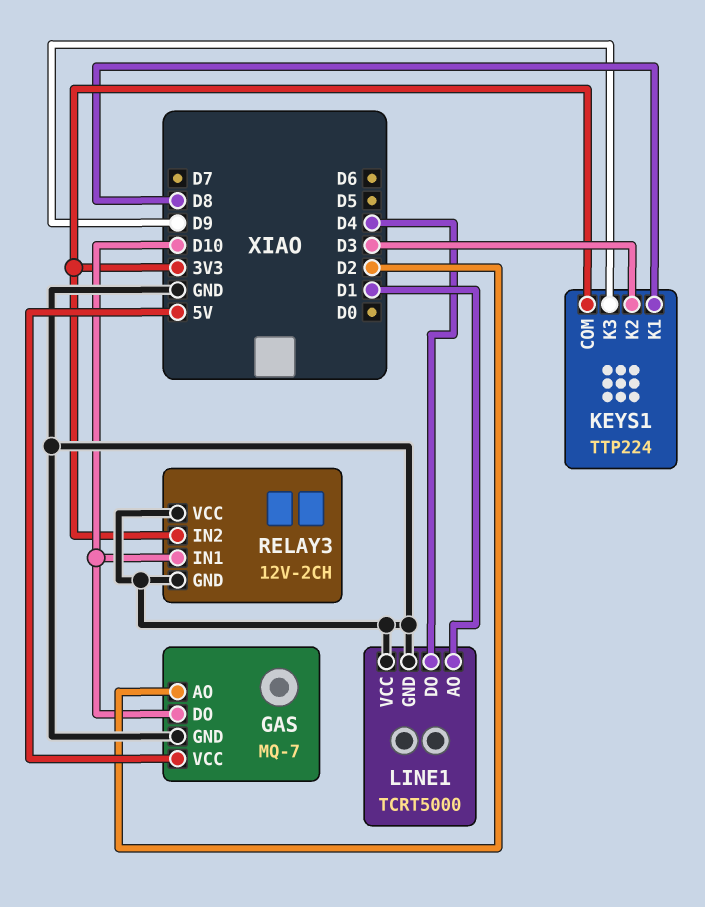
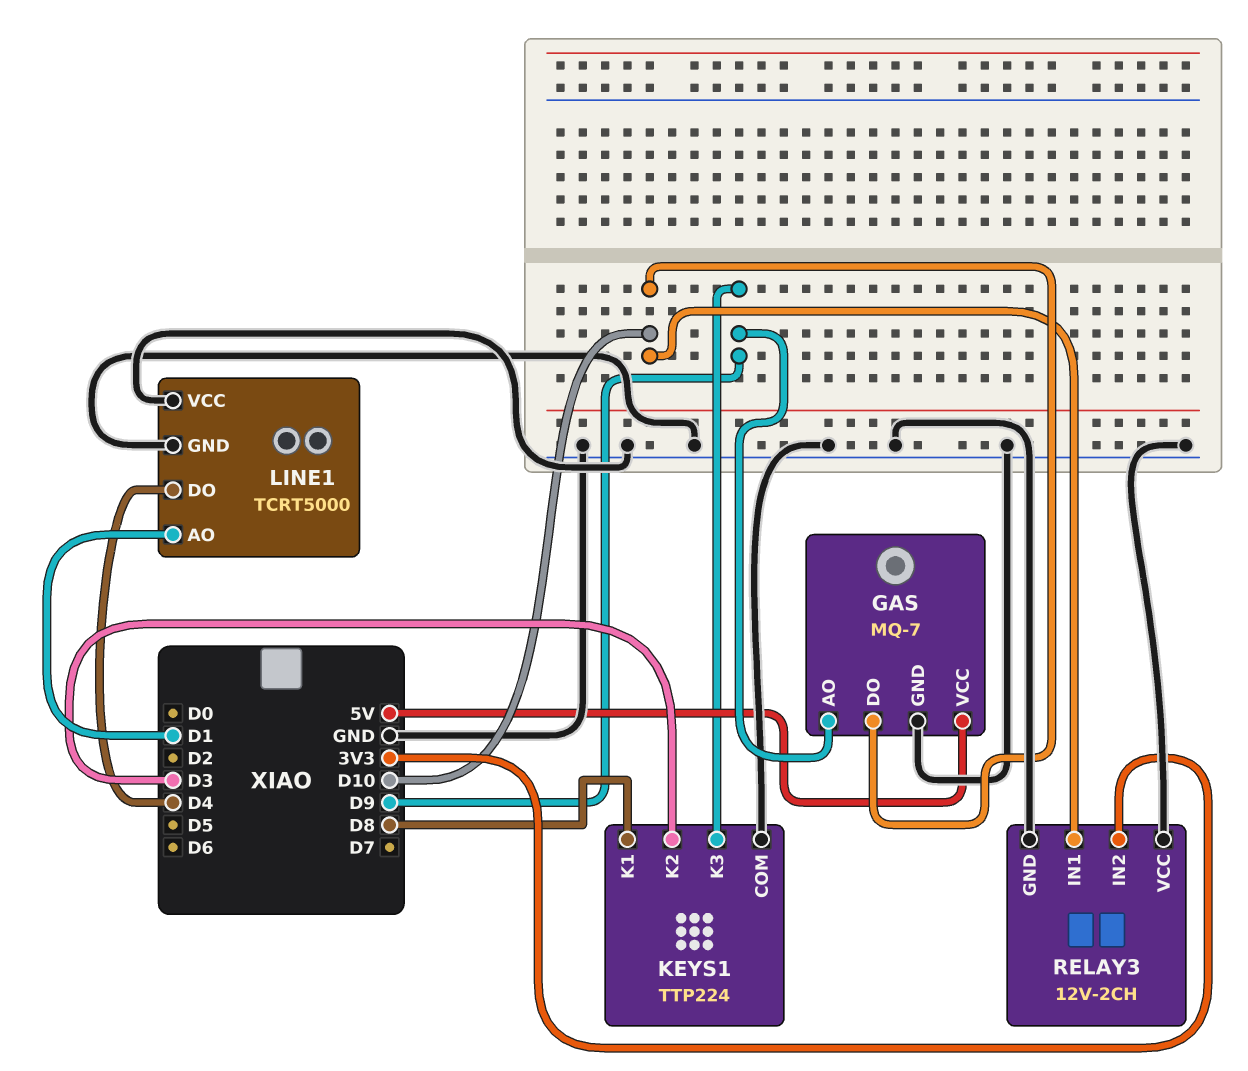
GAS pin AO: D2 -> D9
KEYS1 pin COM: 3V3 -> GND

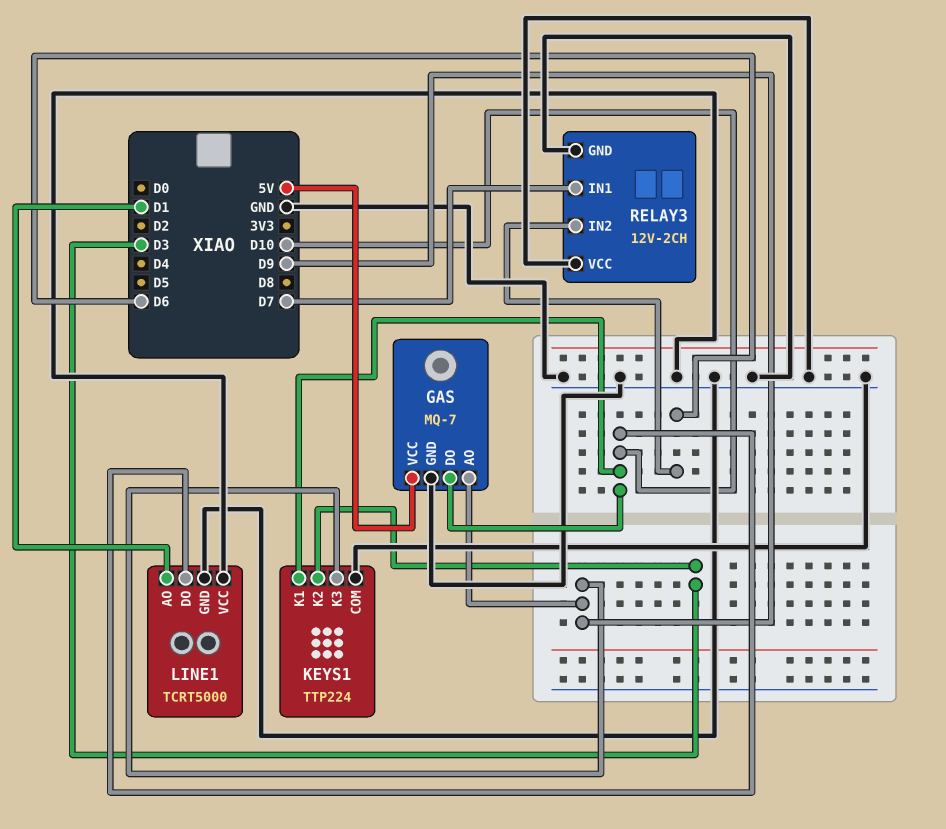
KEYS1 pin K1: D8 -> D10
LINE1 pin DO: D4 -> D10
RELAY3 pin IN1: D10 -> D7
RELAY3 pin IN2: 3V3 -> D6

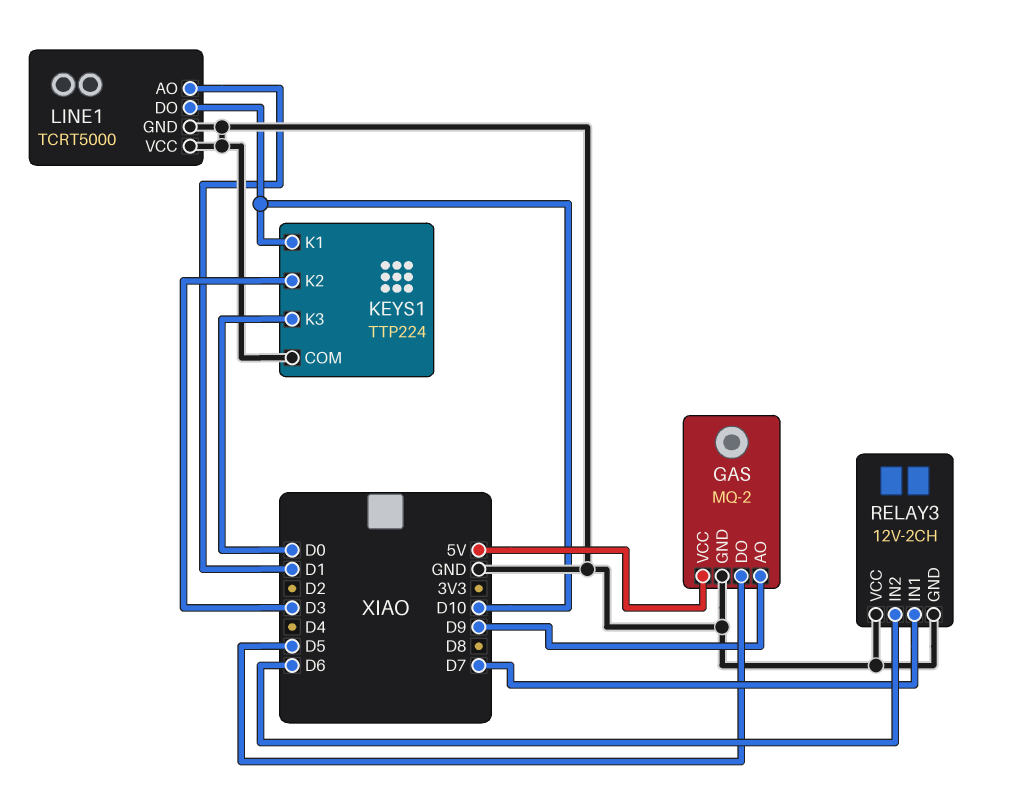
GAS: MQ-7 -> MQ-2
GAS pin DO: D10 -> D5
KEYS1 pin K3: D9 -> D0

